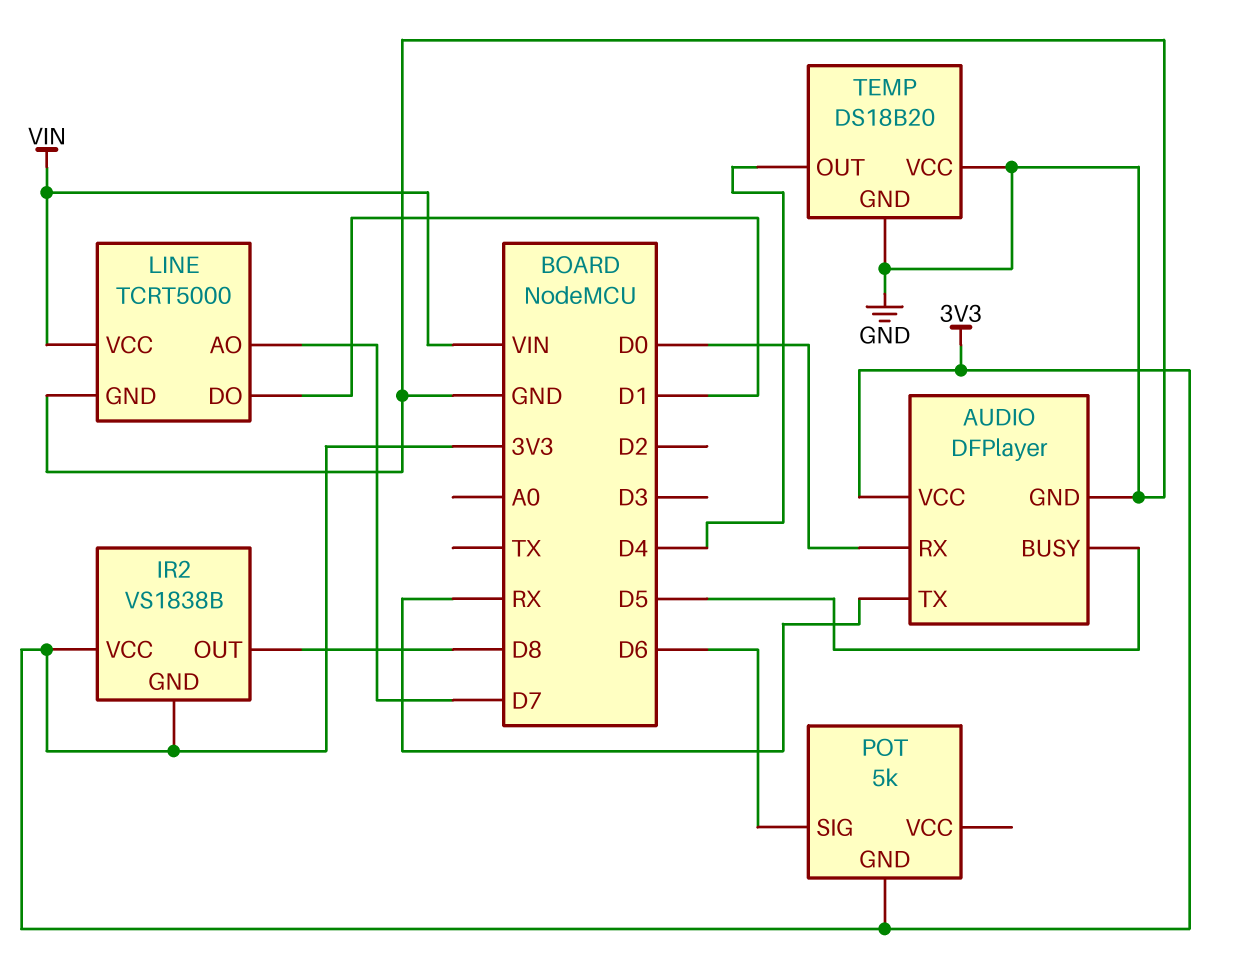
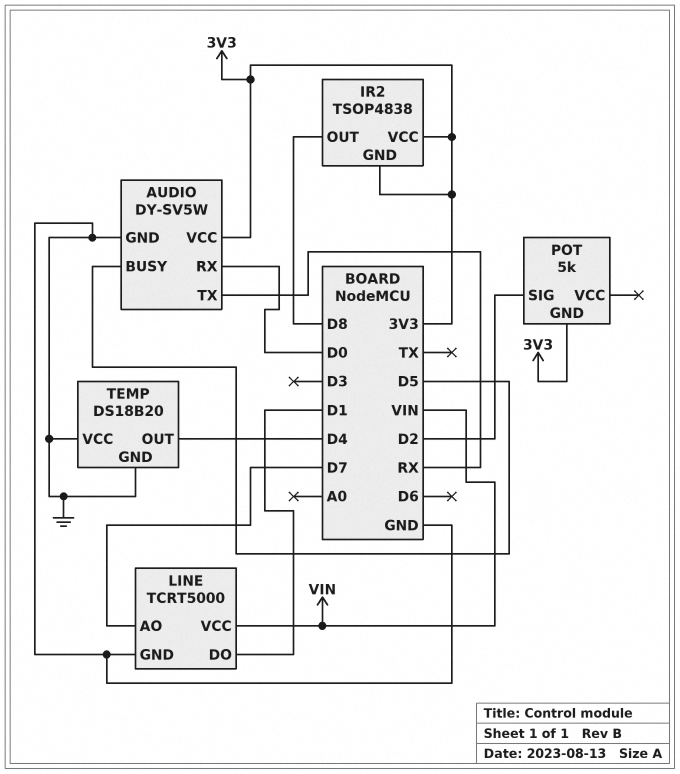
AUDIO: DFPlayer -> DY-SV5W
IR2: VS1838B -> TSOP4838
POT pin SIG: D6 -> D2

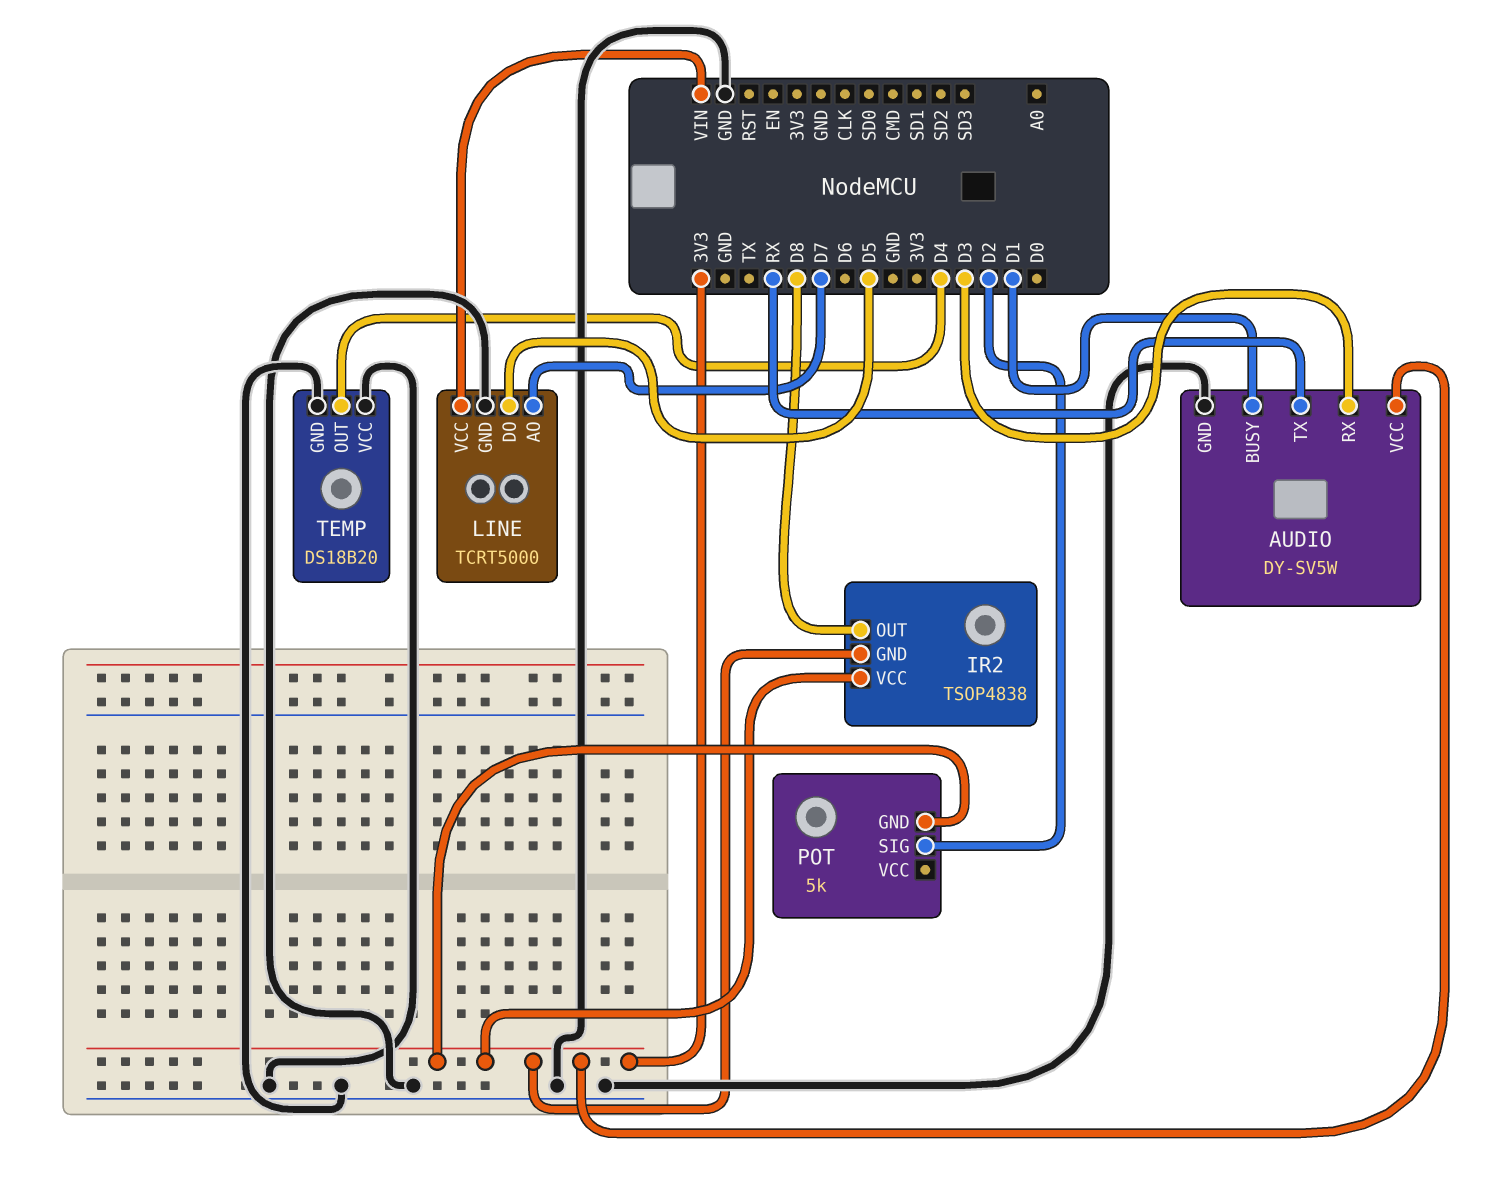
AUDIO pin BUSY: D5 -> D1
AUDIO pin RX: D0 -> D3
LINE pin DO: D1 -> D5

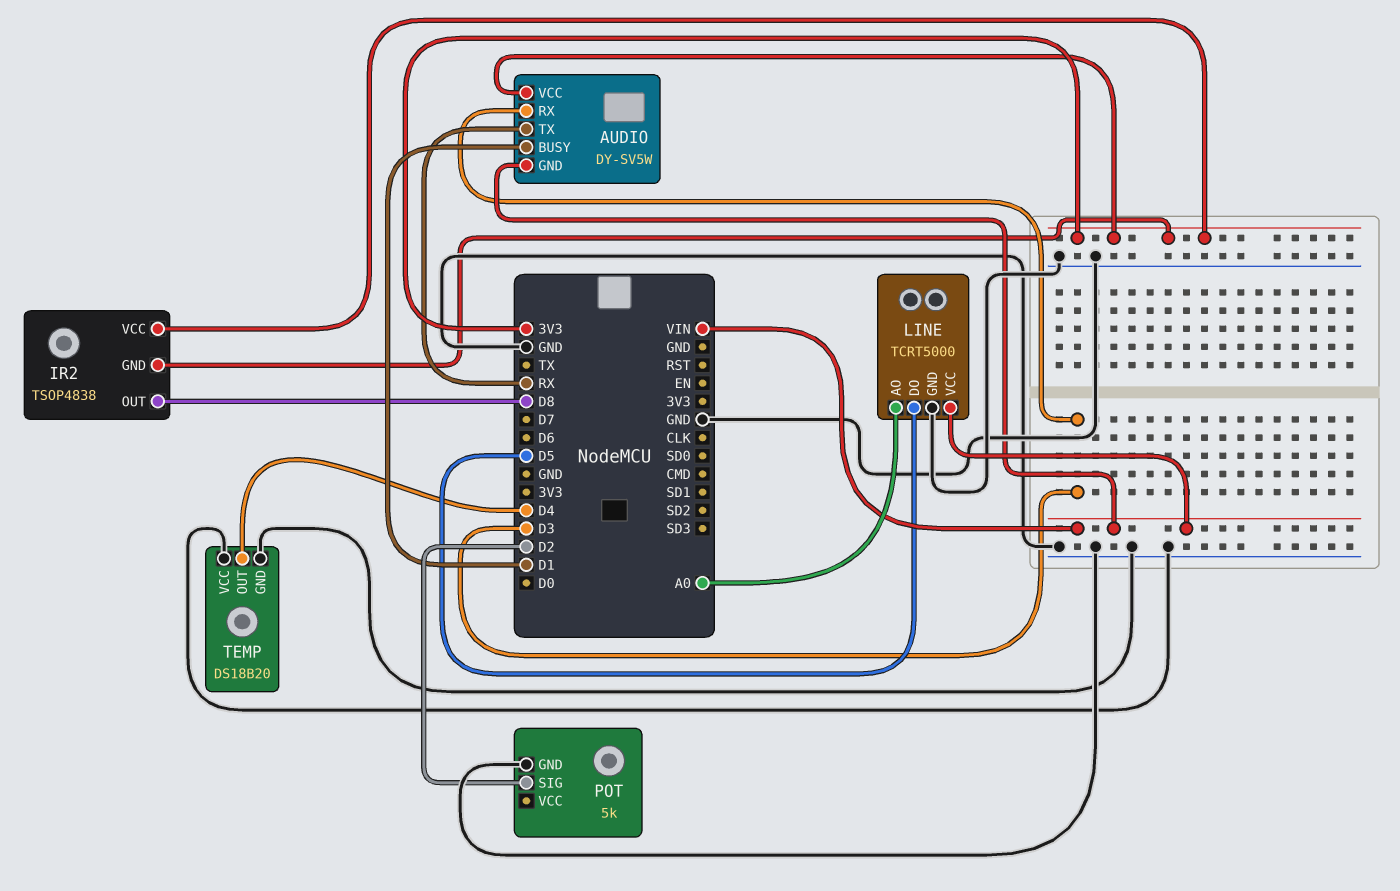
AUDIO pin GND: GND -> VIN
LINE pin AO: D7 -> A0
POT pin GND: 3V3 -> GND

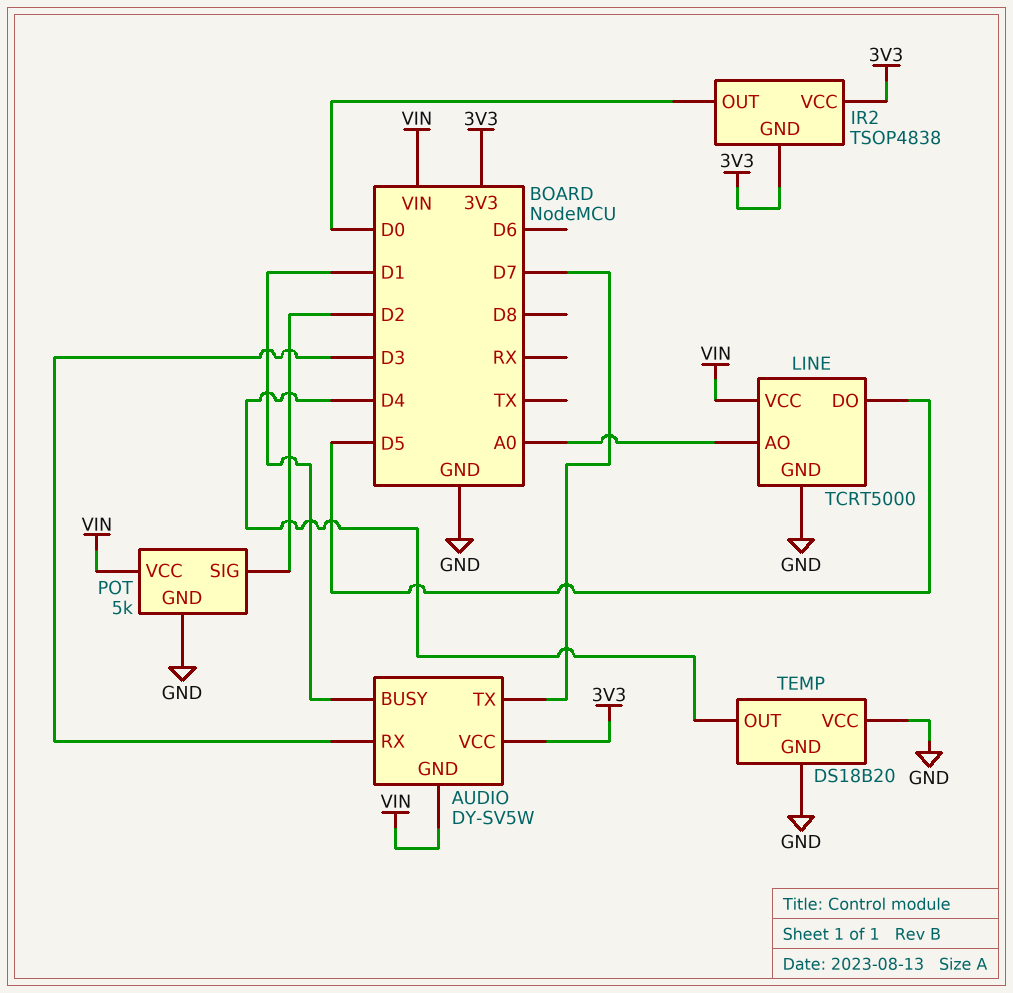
AUDIO pin TX: RX -> D7
IR2 pin OUT: D8 -> D0
POT pin VCC: none -> VIN

